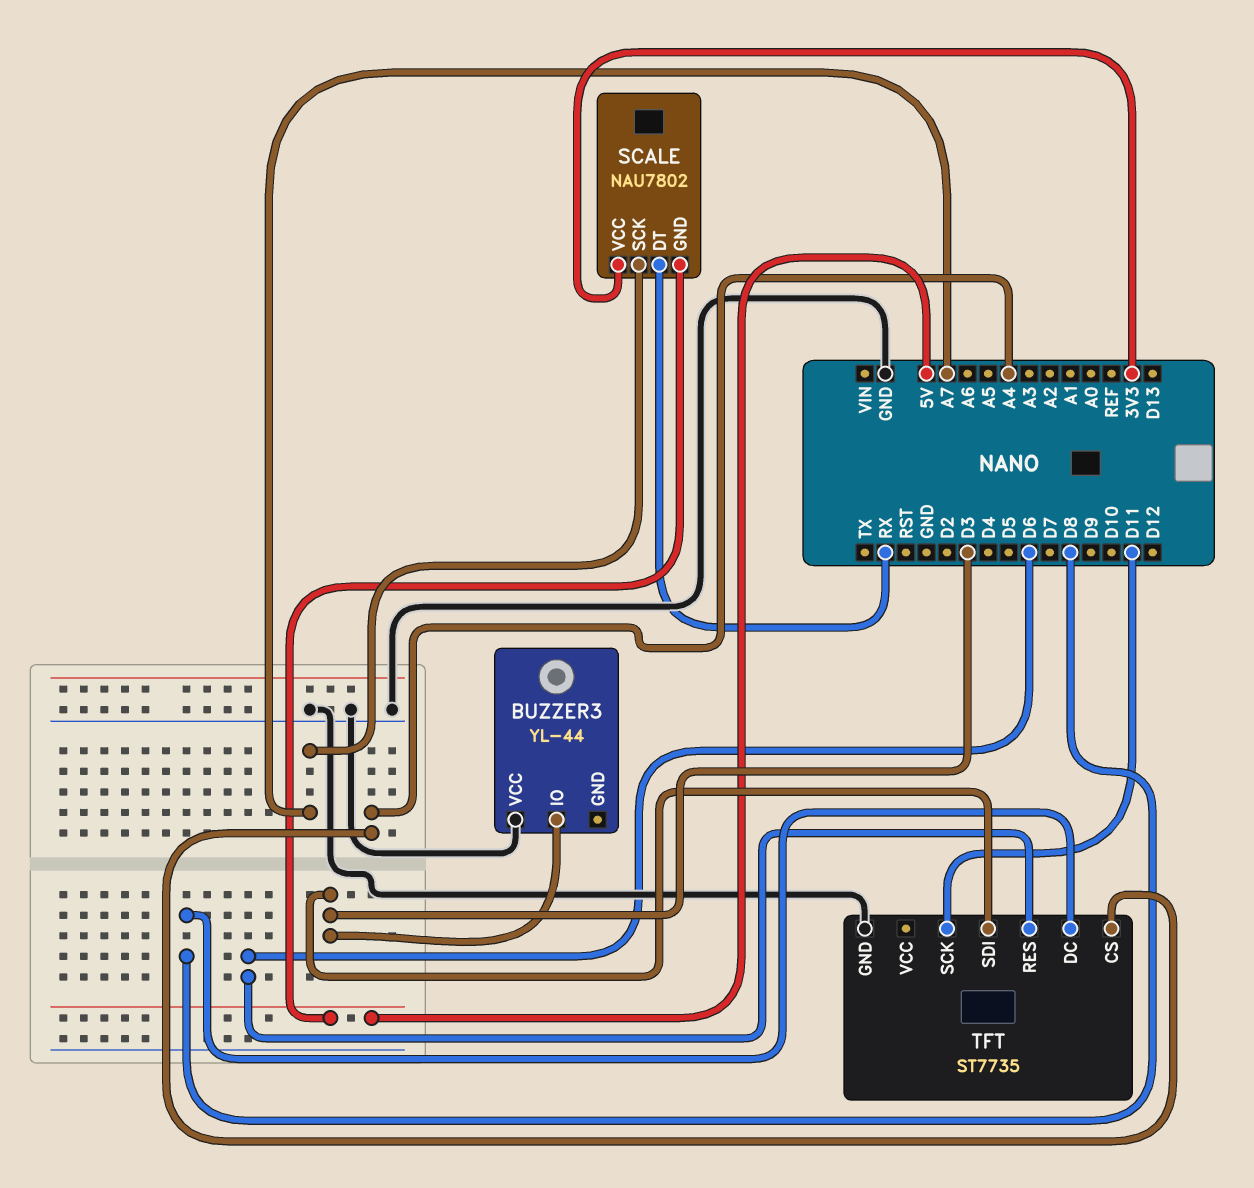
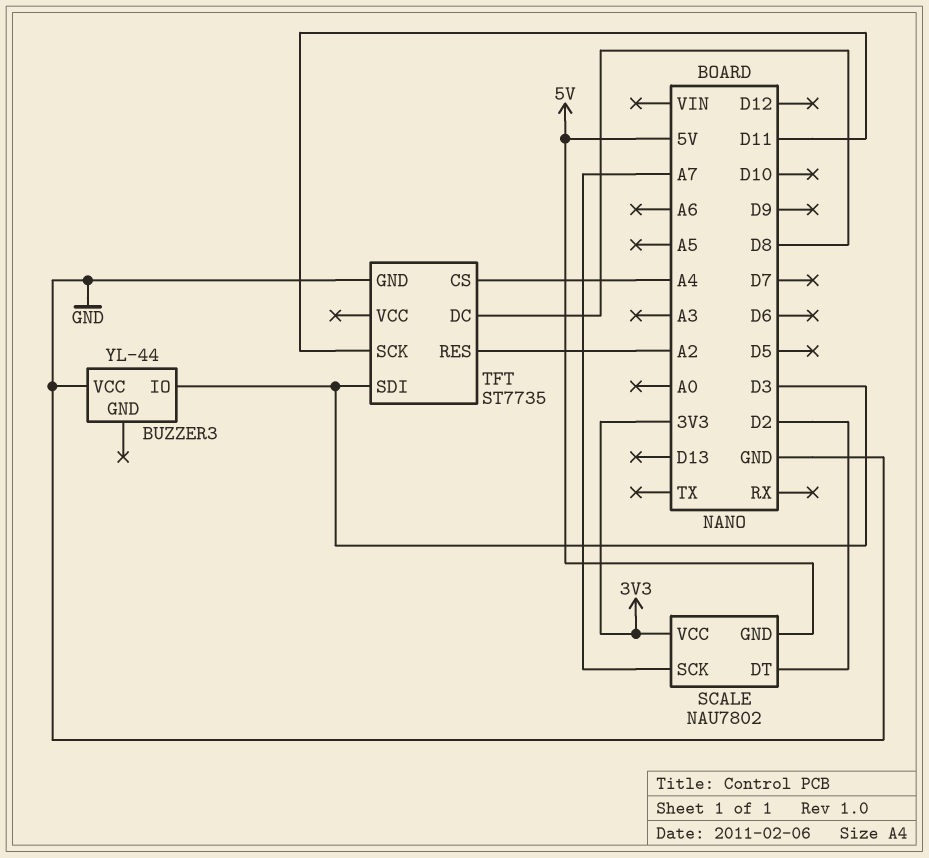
SCALE pin DT: RX -> D2
TFT pin RES: D6 -> A2

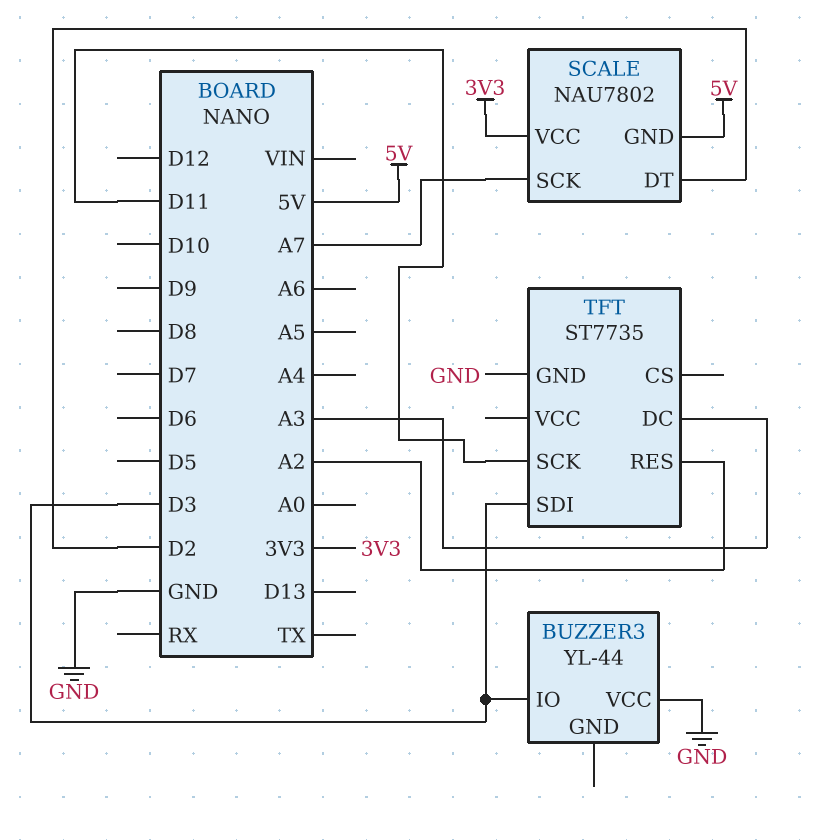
TFT pin CS: A4 -> none
TFT pin DC: D8 -> A3

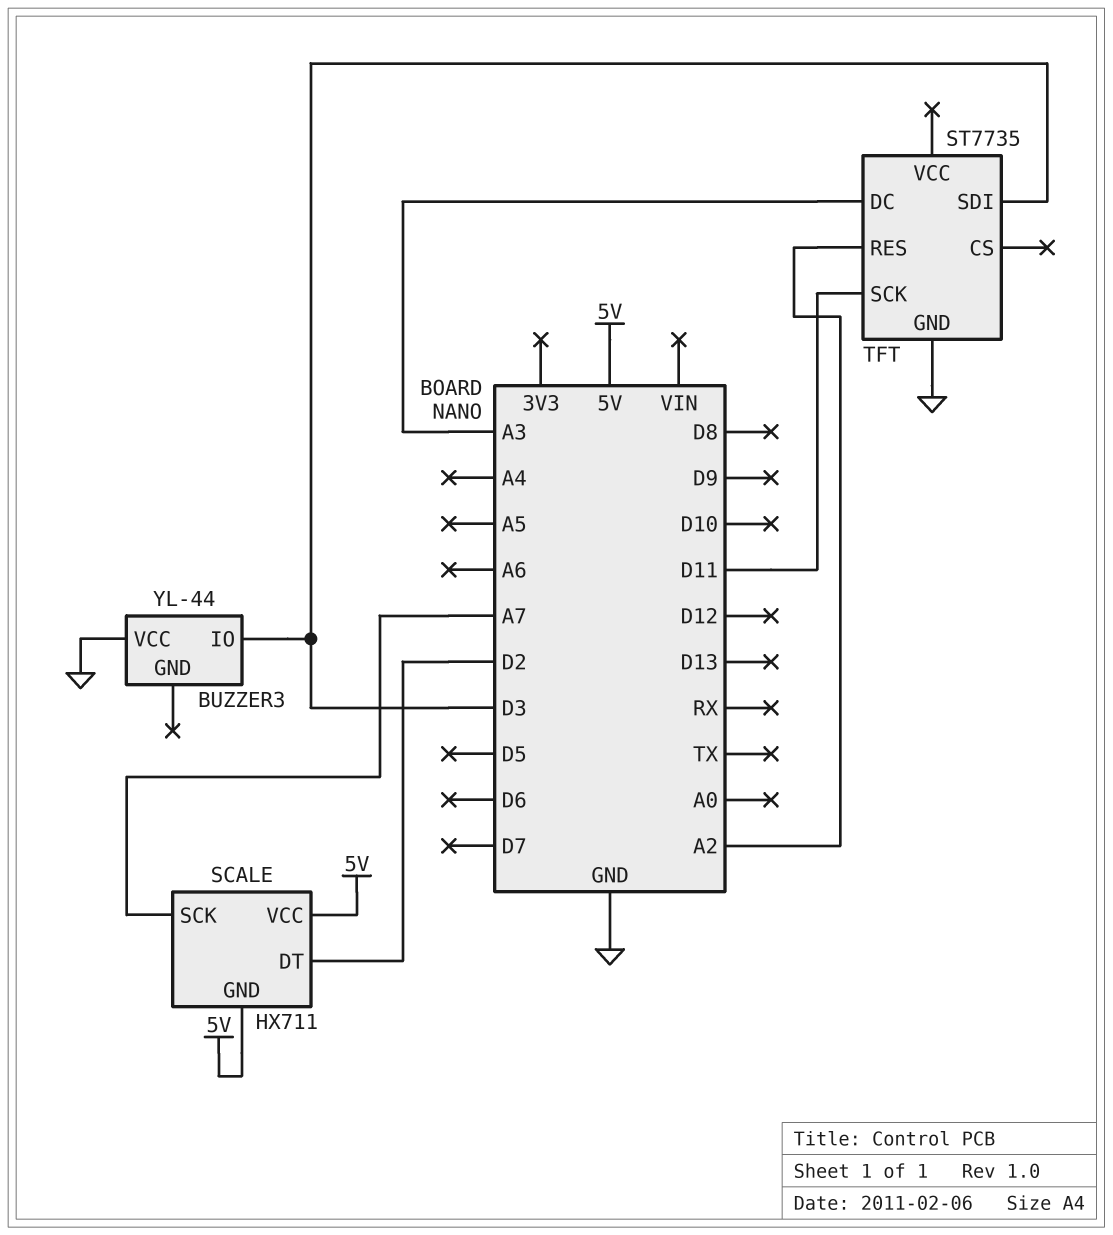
SCALE: NAU7802 -> HX711
SCALE pin VCC: 3V3 -> 5V

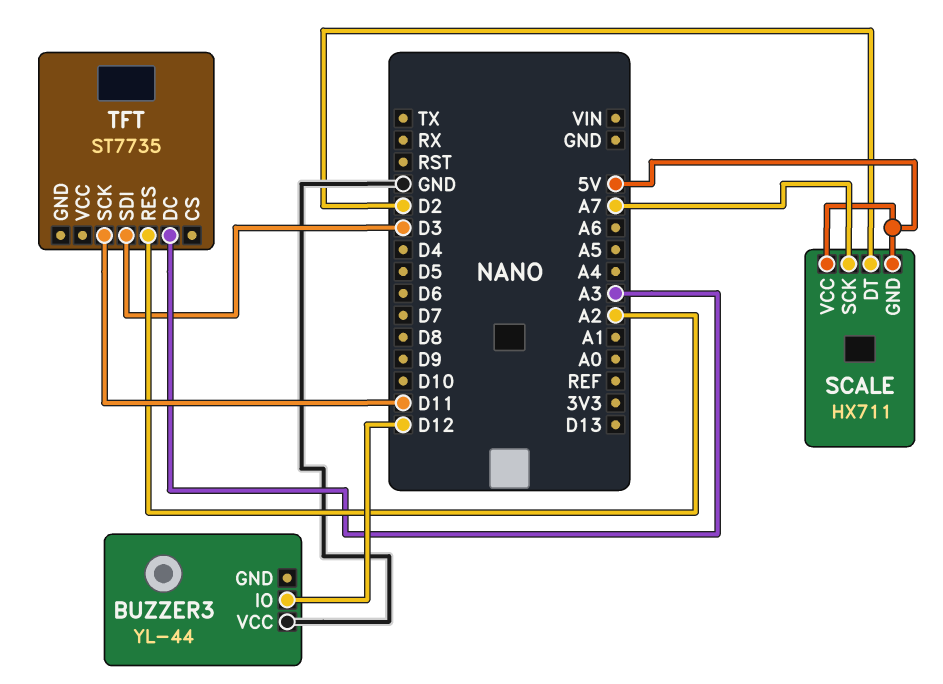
BUZZER3 pin IO: D3 -> D12
TFT pin GND: GND -> none

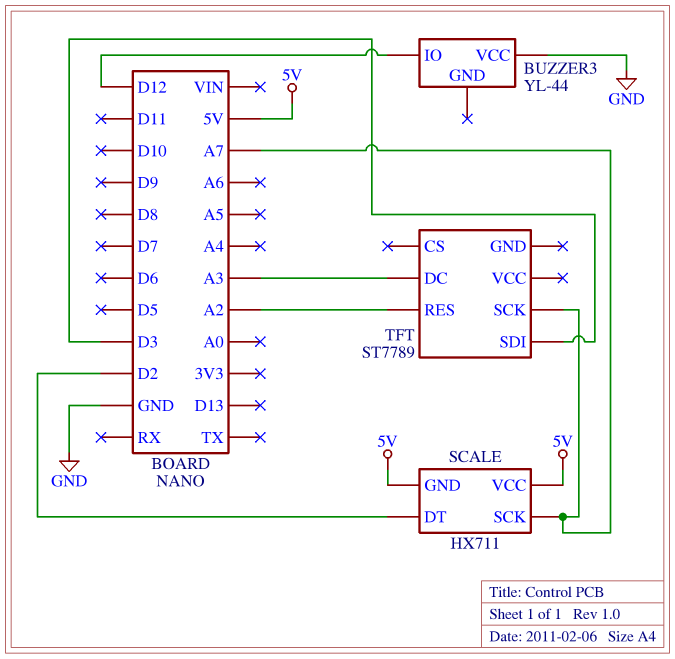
TFT: ST7735 -> ST7789
TFT pin SCK: D11 -> A7

